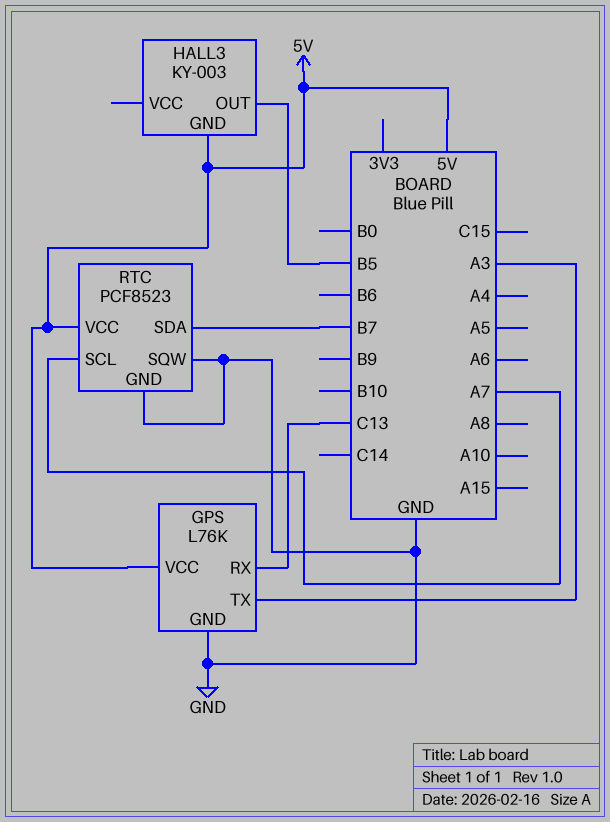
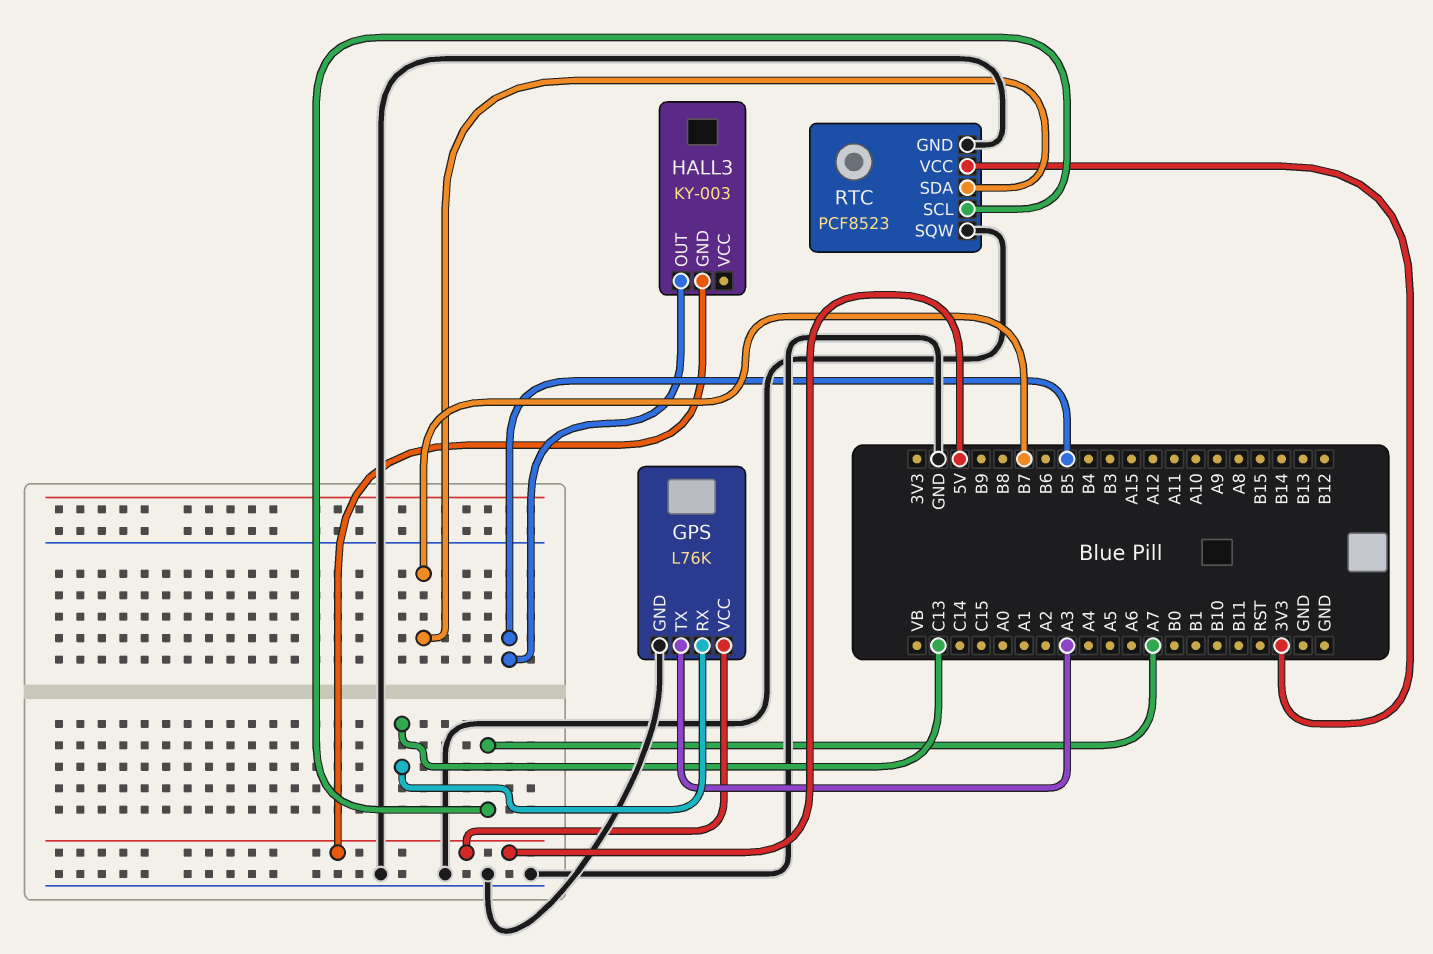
RTC pin VCC: 5V -> 3V3

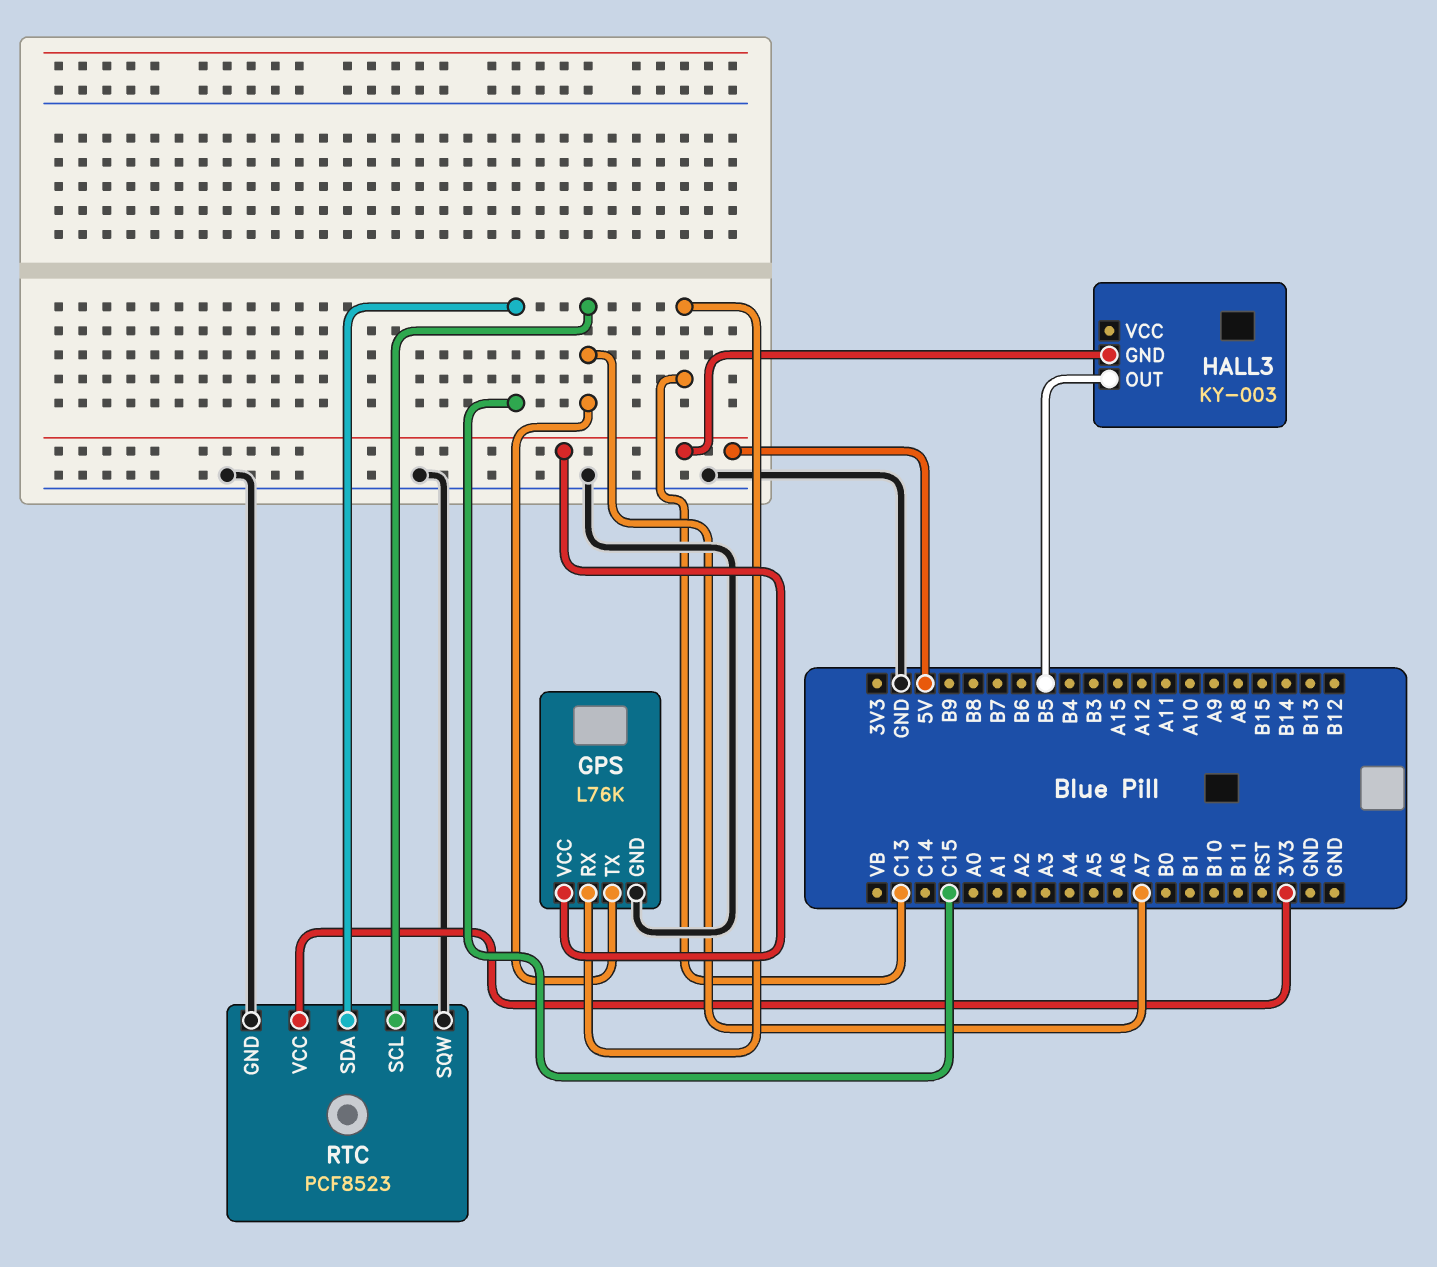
GPS pin TX: A3 -> A7
RTC pin SDA: B7 -> C15

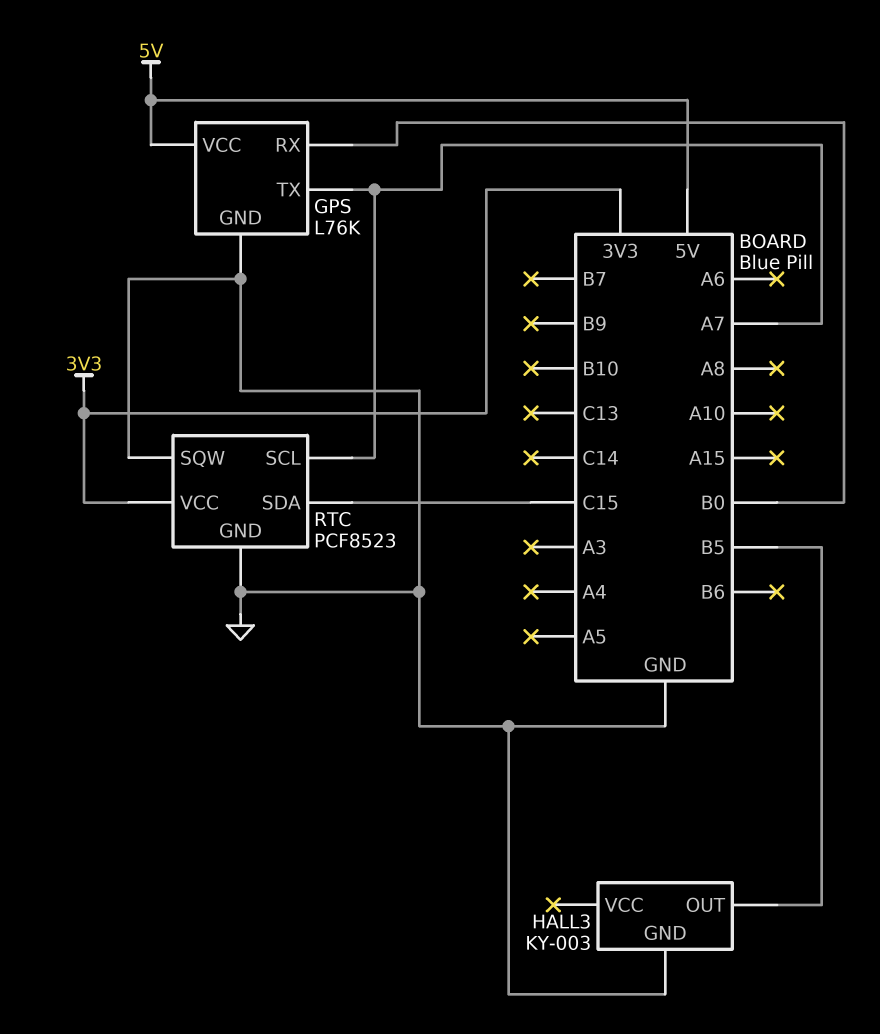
GPS pin RX: C13 -> B0
HALL3 pin GND: 5V -> GND

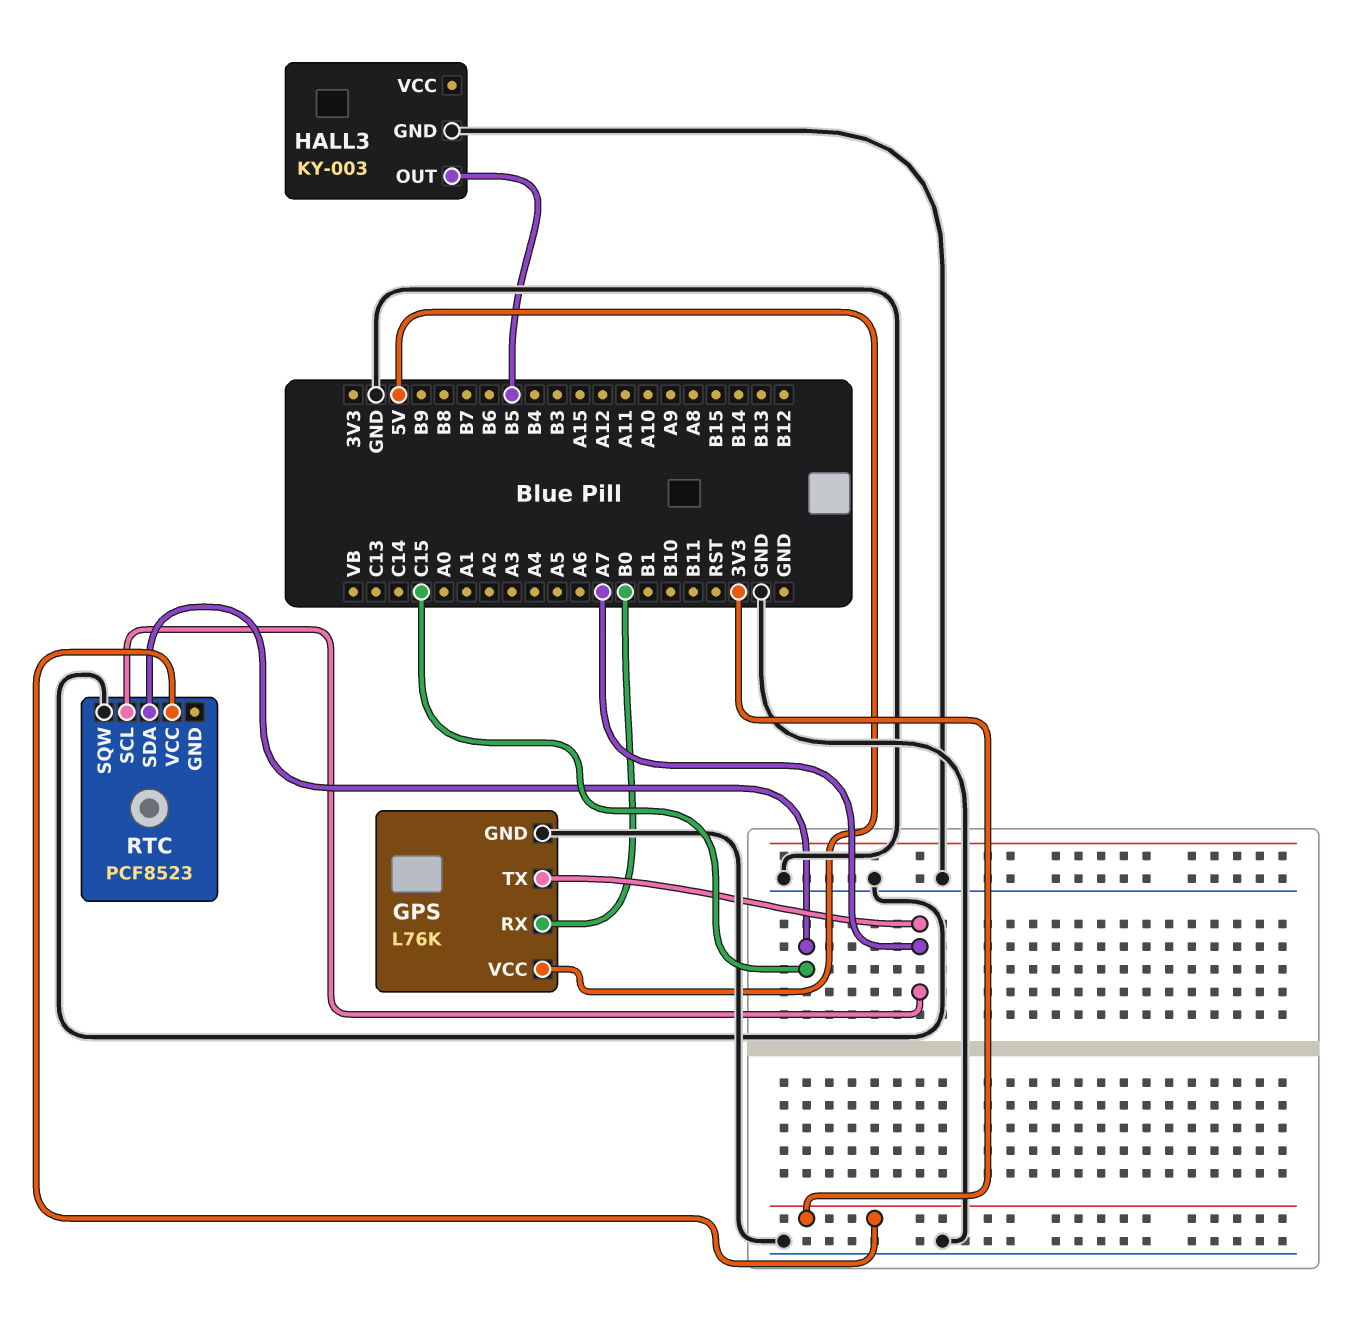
RTC pin GND: GND -> none

